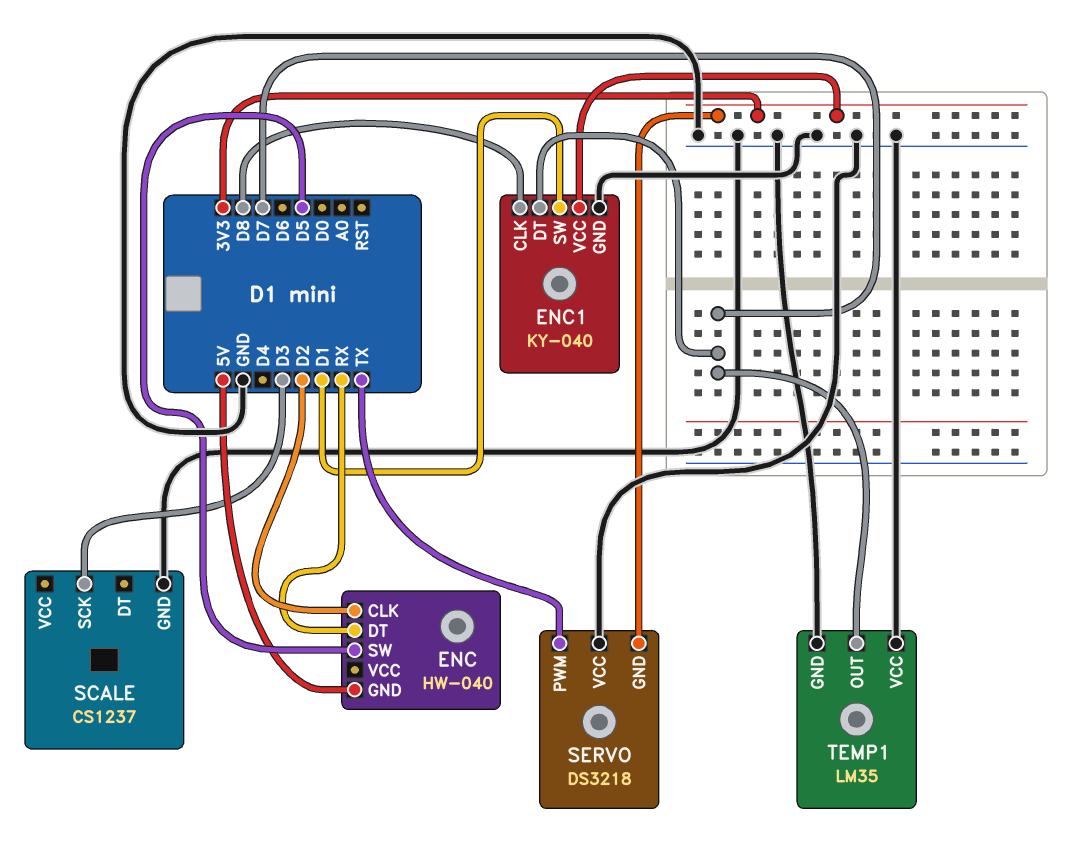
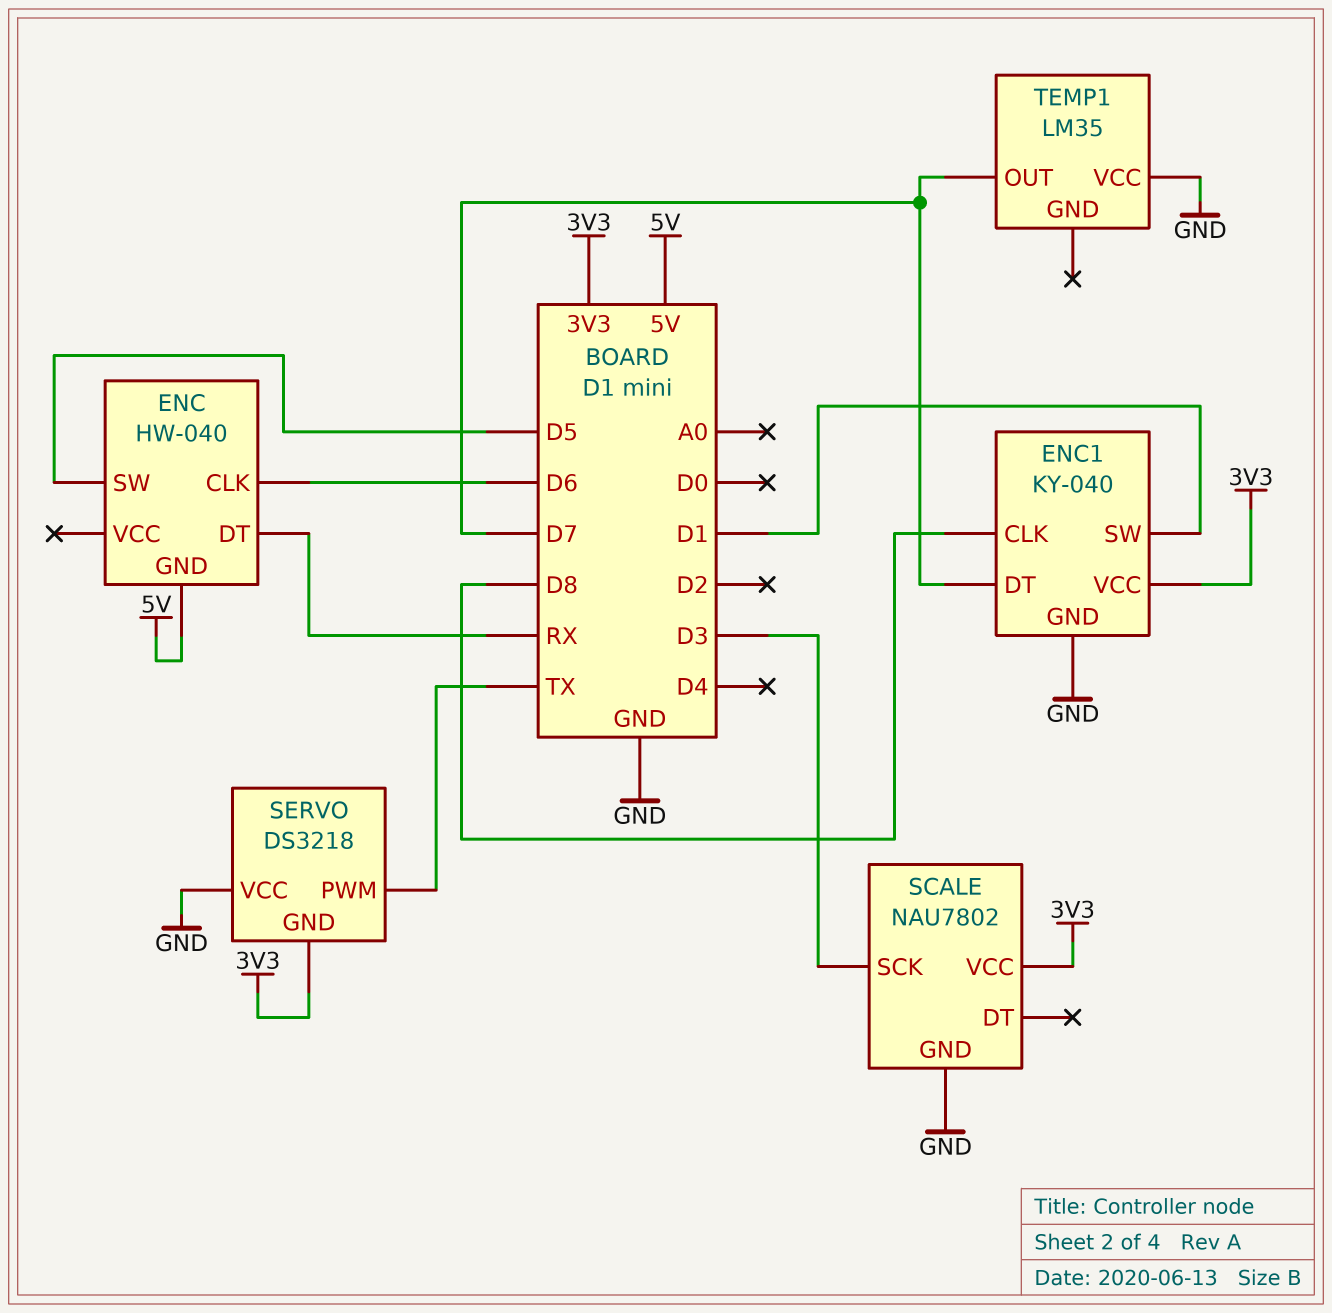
ENC pin CLK: D2 -> D6
SCALE: CS1237 -> NAU7802
SCALE pin VCC: none -> 3V3
TEMP1 pin GND: GND -> none

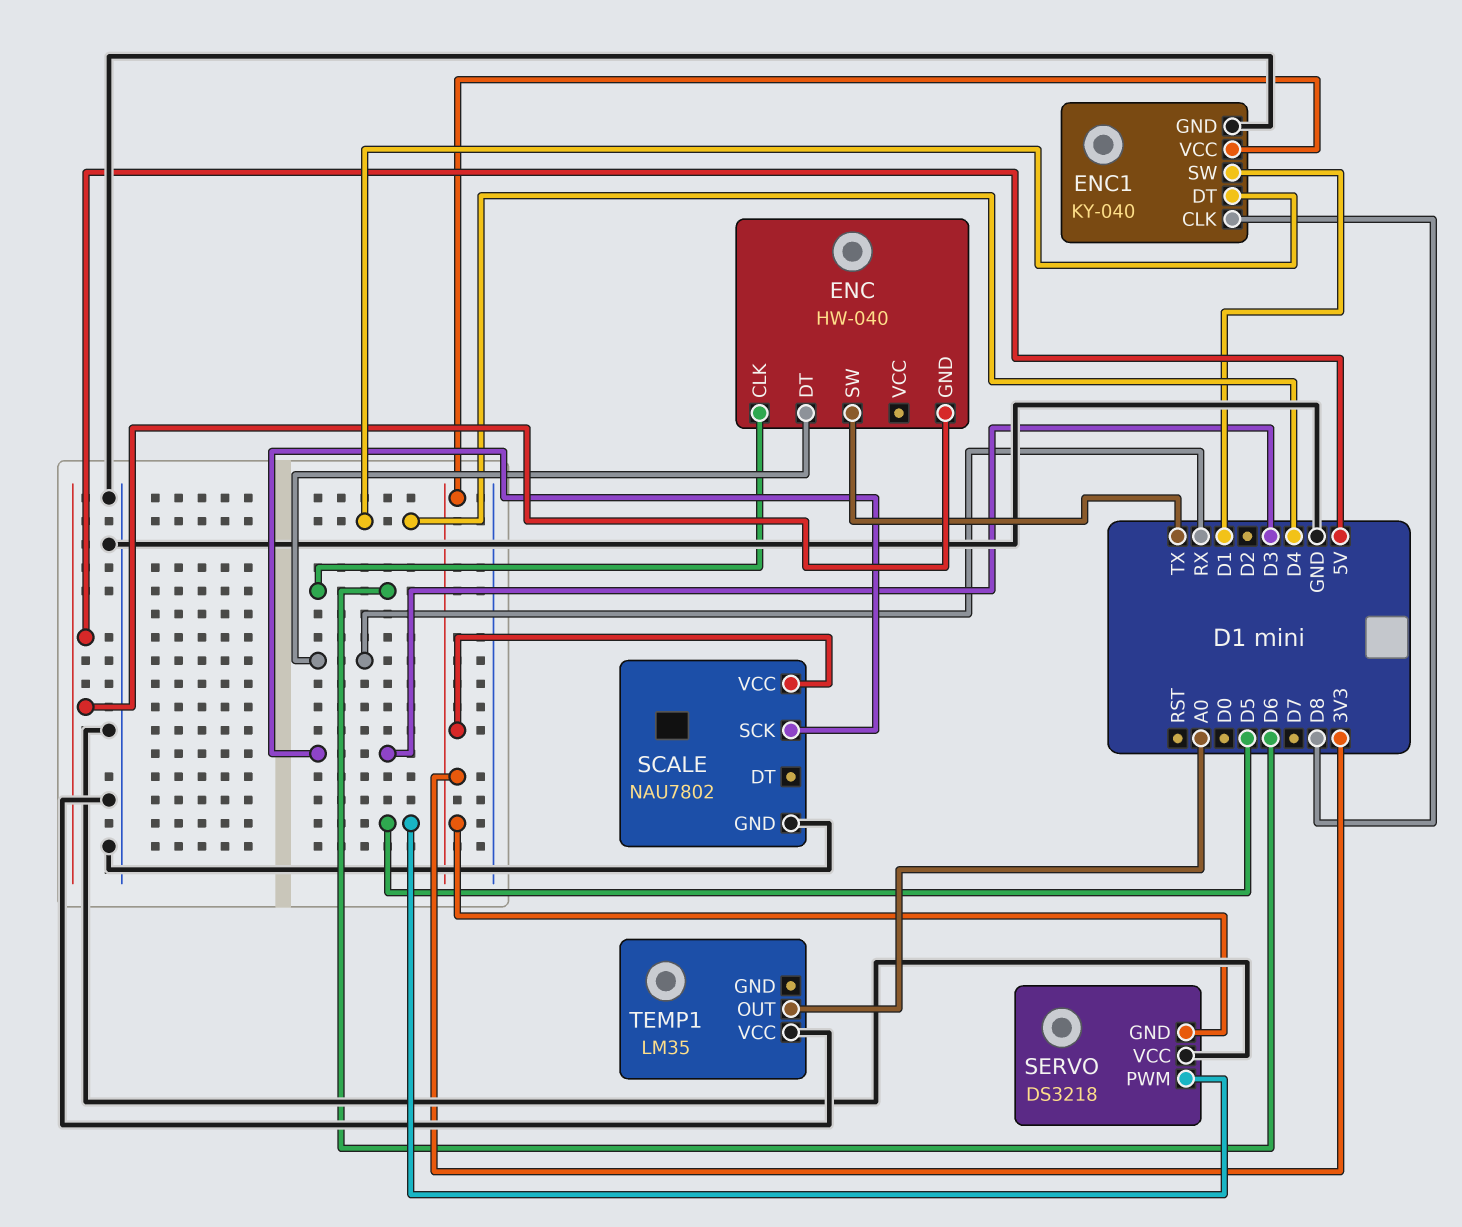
ENC pin SW: D5 -> TX
ENC1 pin DT: D7 -> D4
SERVO pin PWM: TX -> D5
TEMP1 pin OUT: D7 -> A0

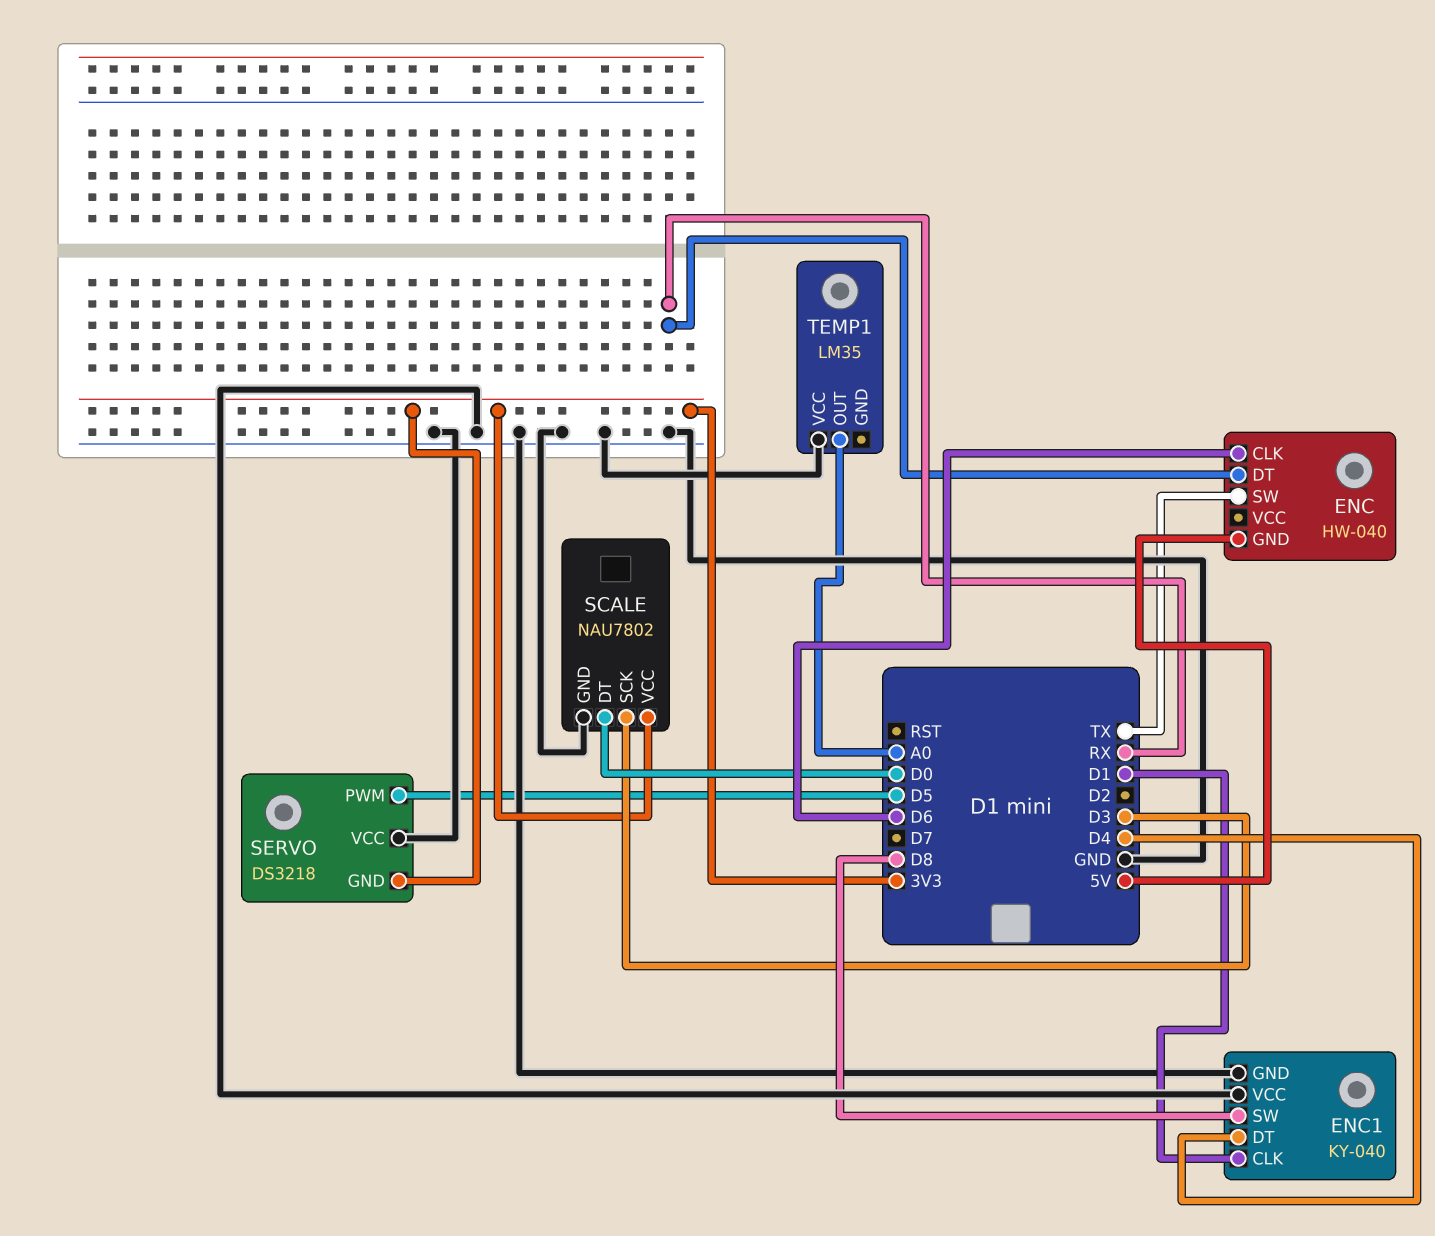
ENC1 pin CLK: D8 -> D1
ENC1 pin SW: D1 -> D8
ENC1 pin VCC: 3V3 -> GND
SCALE pin DT: none -> D0

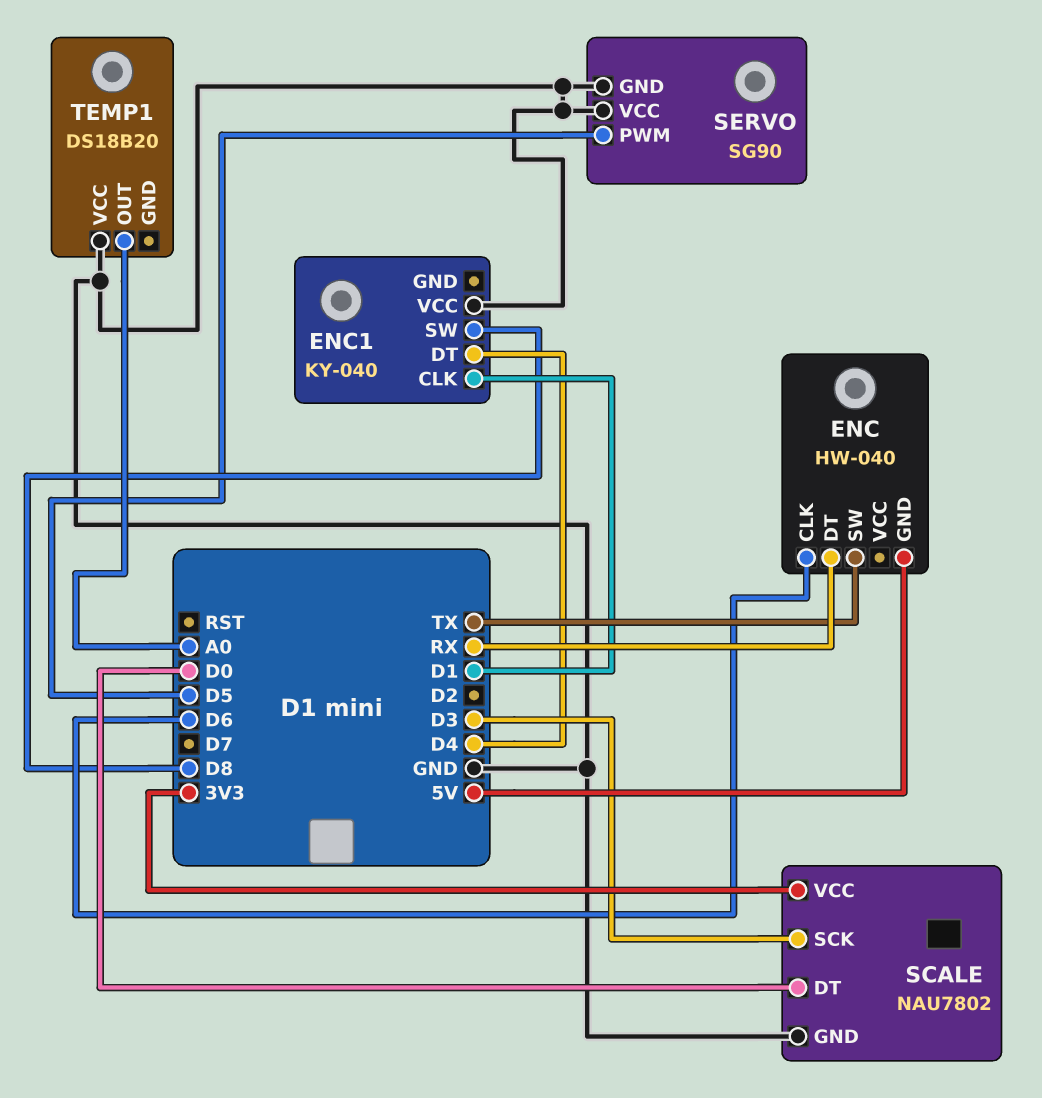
ENC1 pin GND: GND -> none
SERVO: DS3218 -> SG90
SERVO pin GND: 3V3 -> GND
TEMP1: LM35 -> DS18B20

